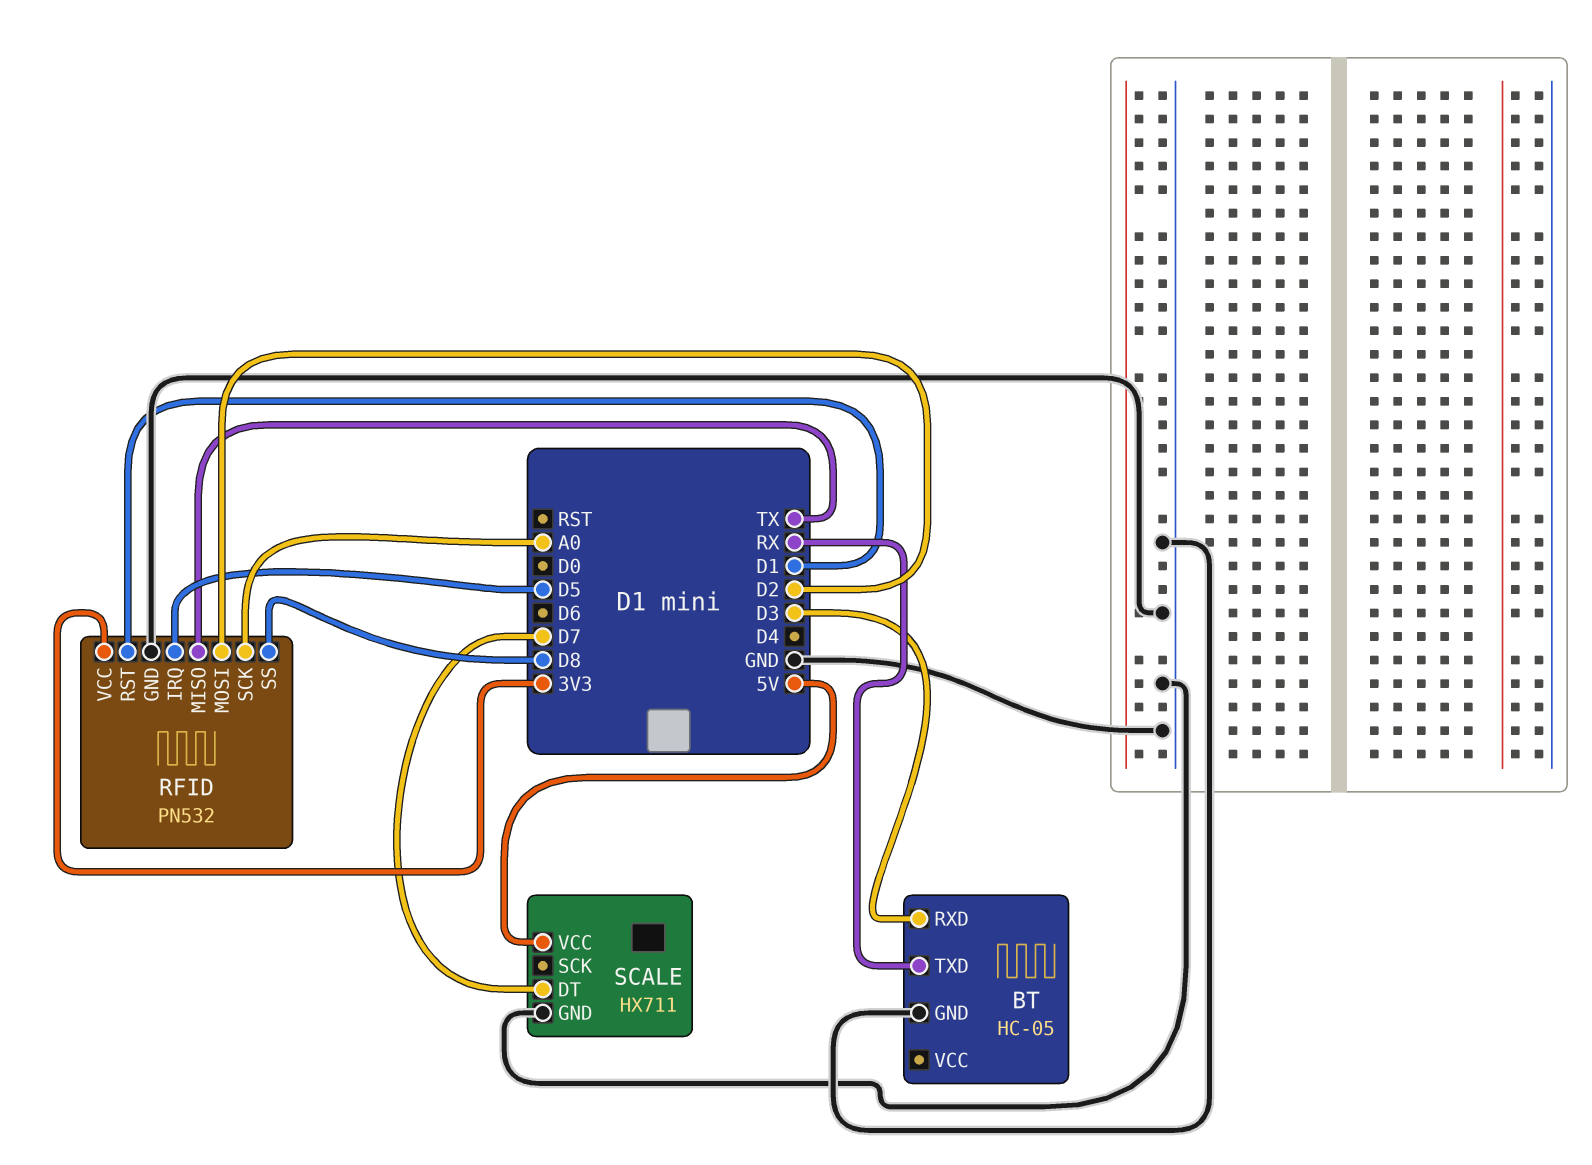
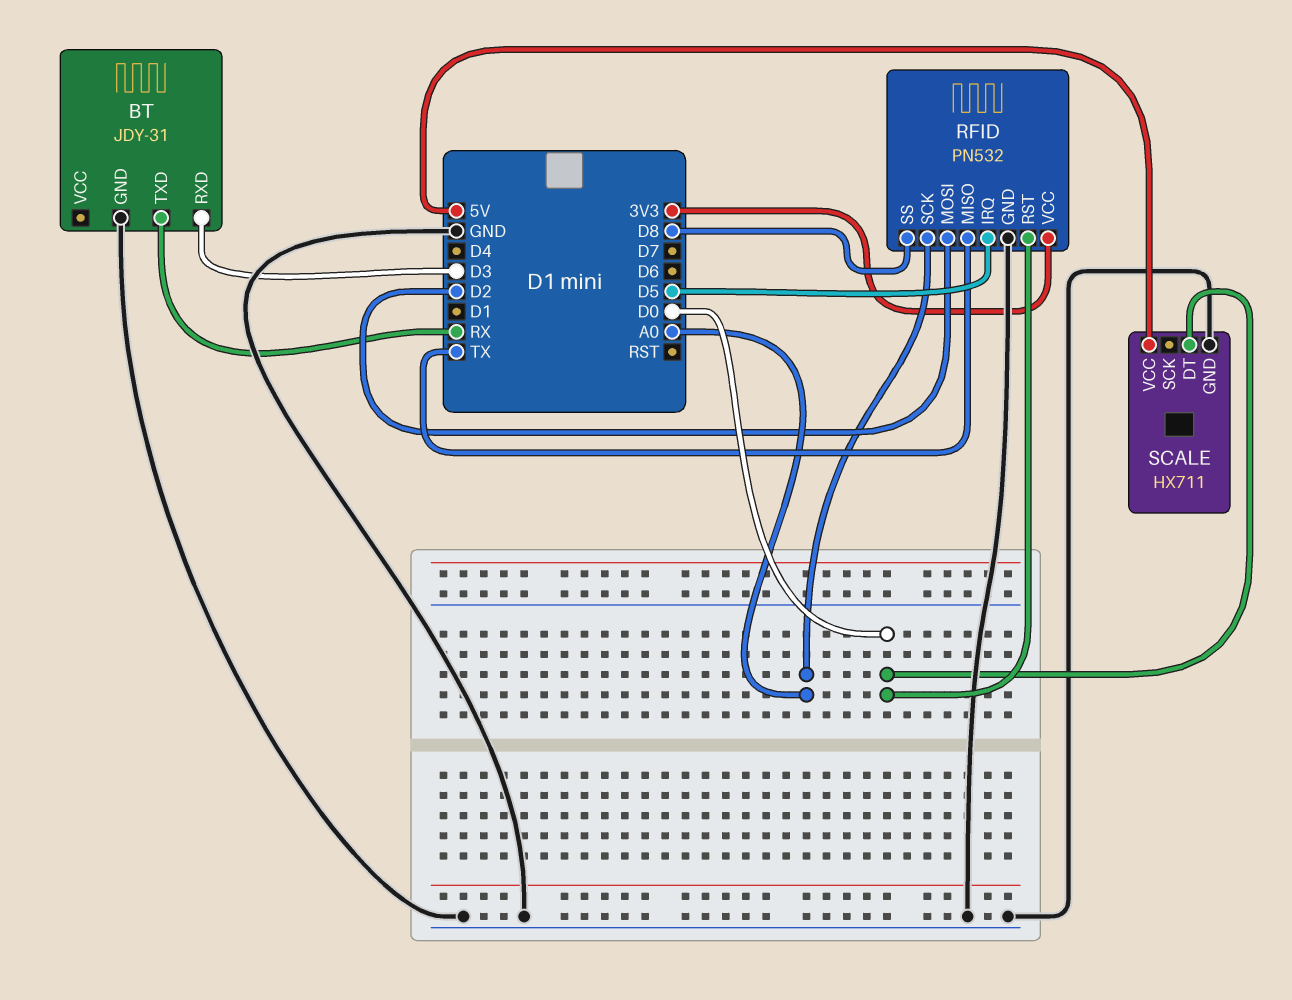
BT: HC-05 -> JDY-31
RFID pin RST: D1 -> D0
SCALE pin DT: D7 -> D0

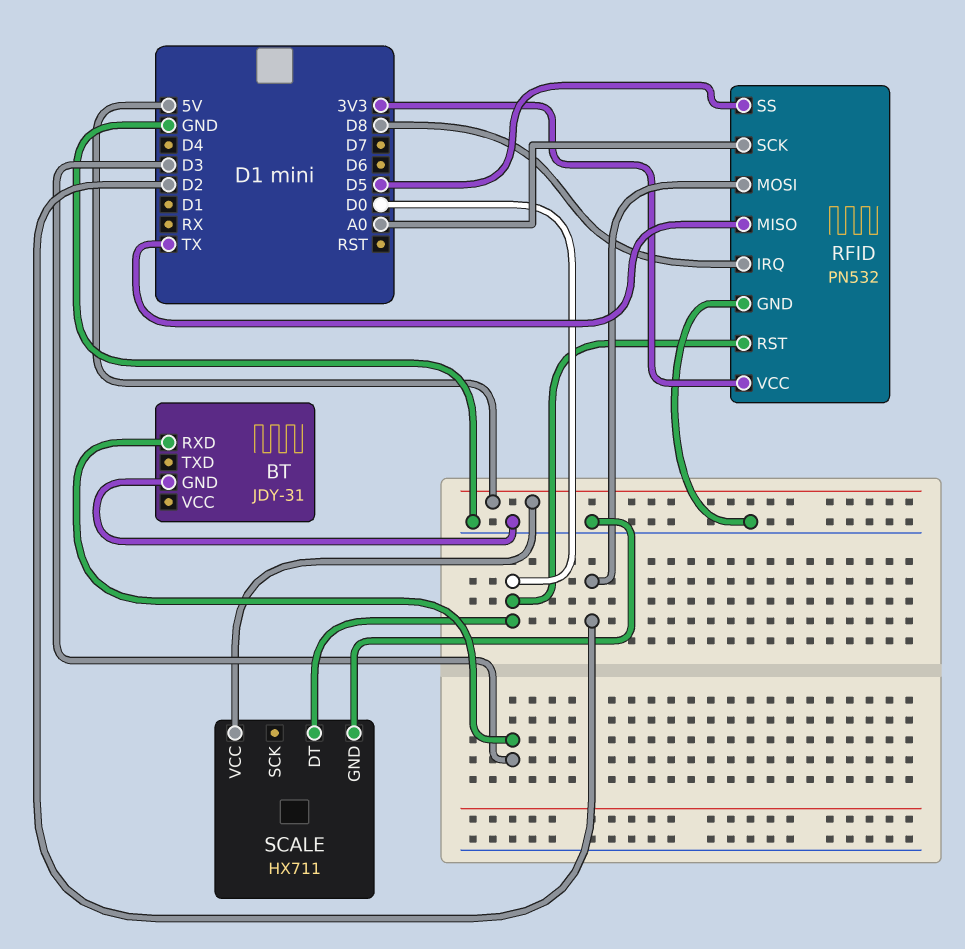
BT pin TXD: RX -> none
RFID pin IRQ: D5 -> D8
RFID pin SS: D8 -> D5

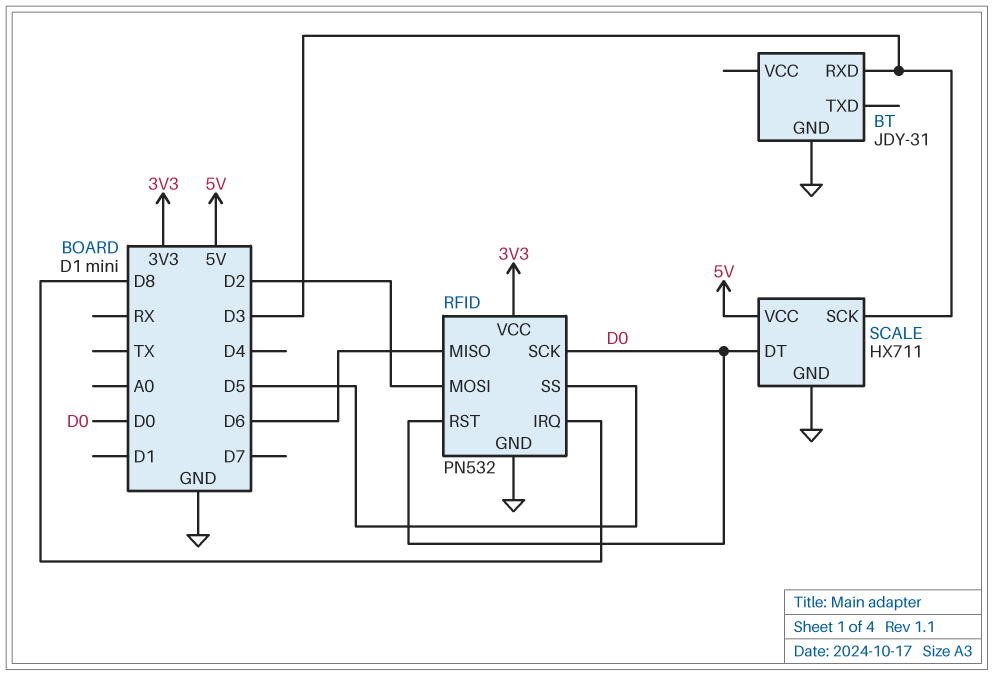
RFID pin MISO: TX -> D6
RFID pin SCK: A0 -> D0
SCALE pin SCK: none -> D3

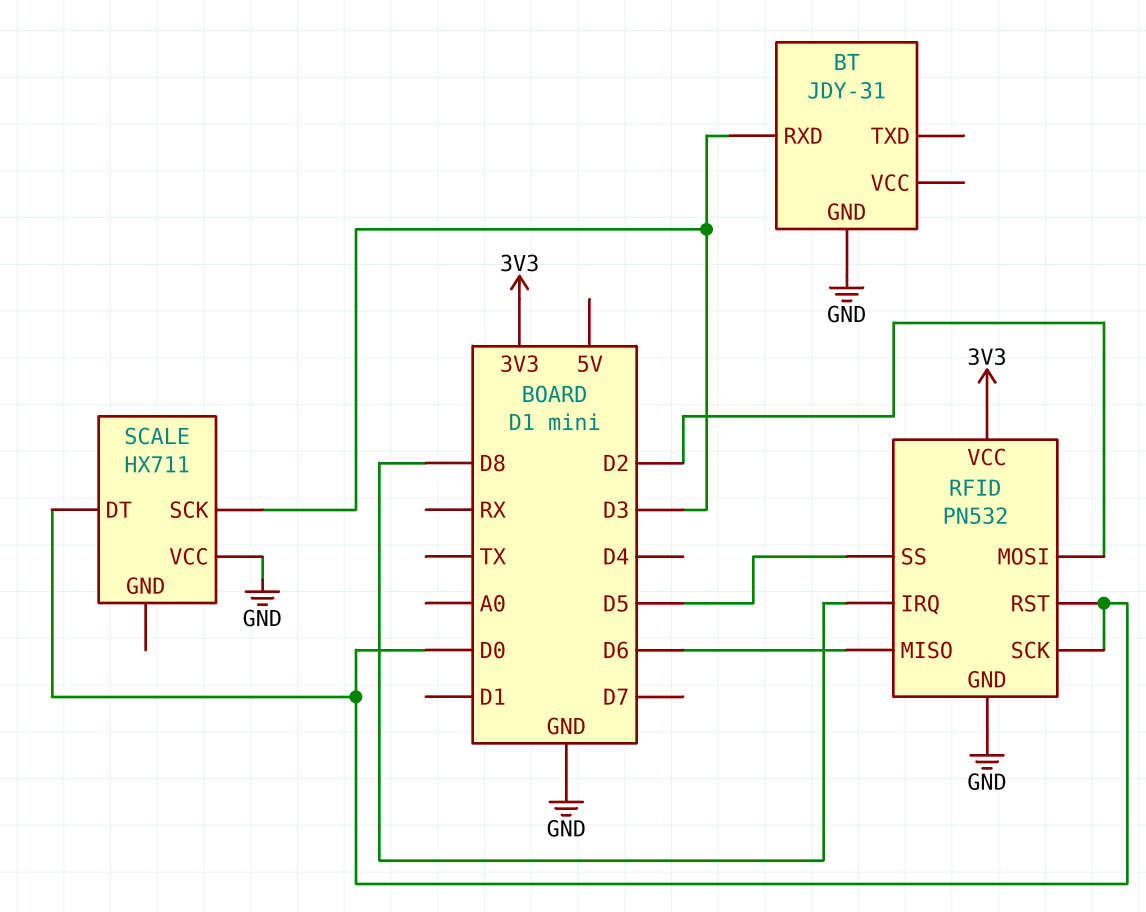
SCALE pin GND: GND -> none
SCALE pin VCC: 5V -> GND

